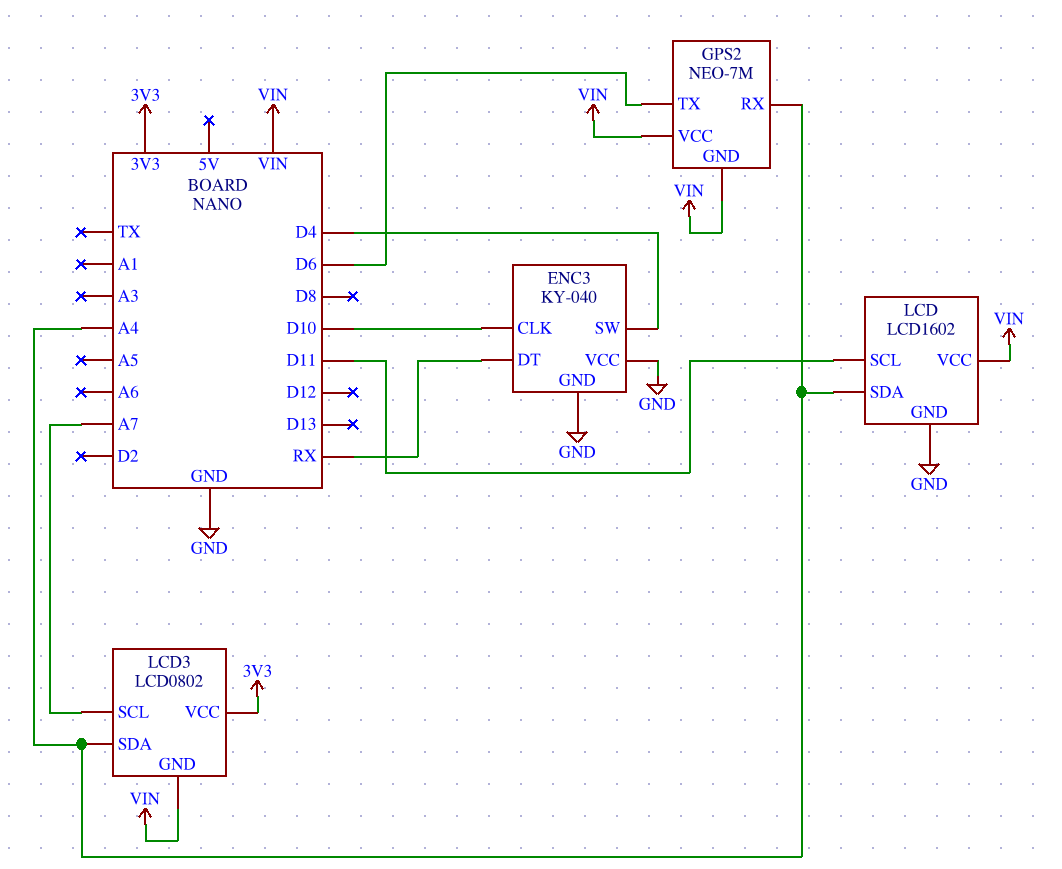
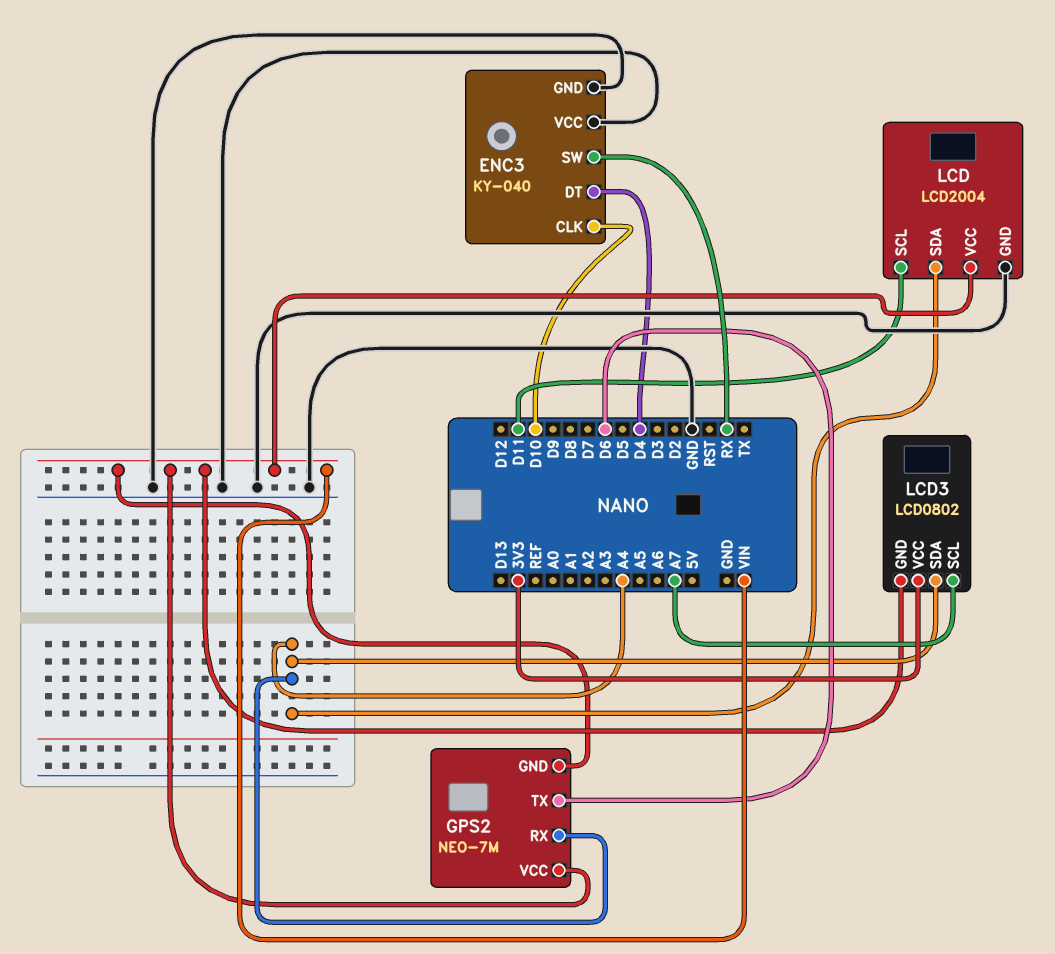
ENC3 pin DT: RX -> D4
ENC3 pin SW: D4 -> RX
LCD: LCD1602 -> LCD2004

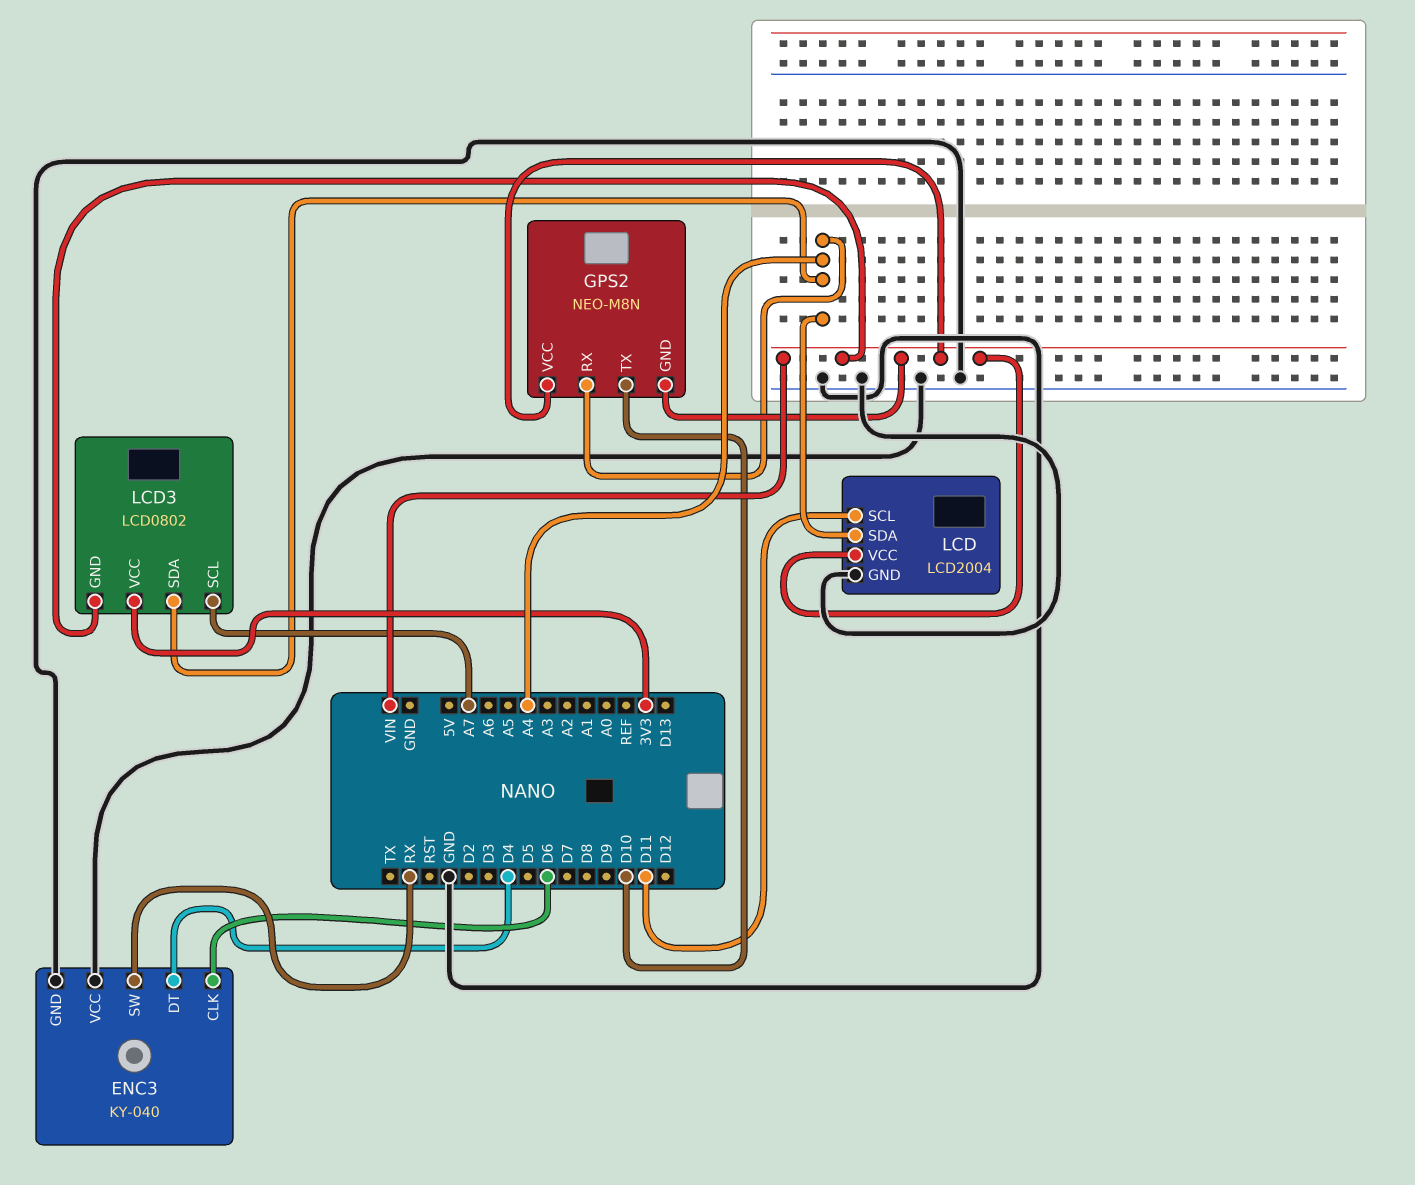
ENC3 pin CLK: D10 -> D6
GPS2: NEO-7M -> NEO-M8N
GPS2 pin TX: D6 -> D10

